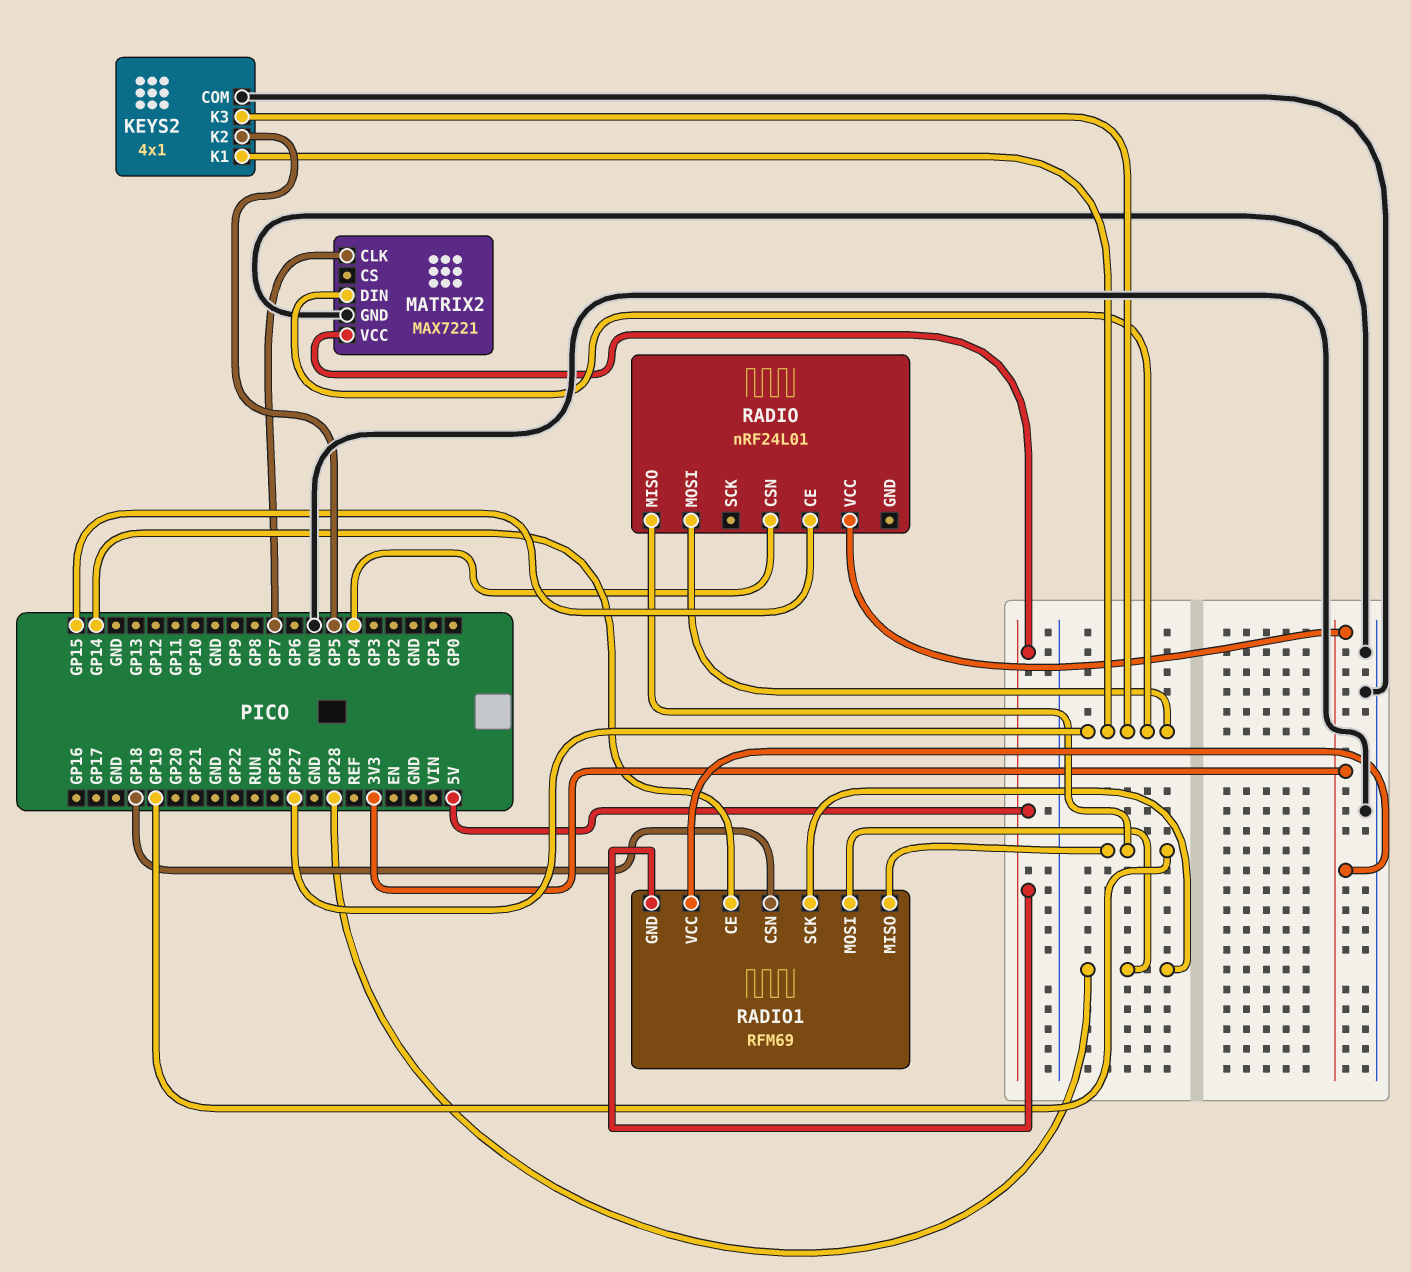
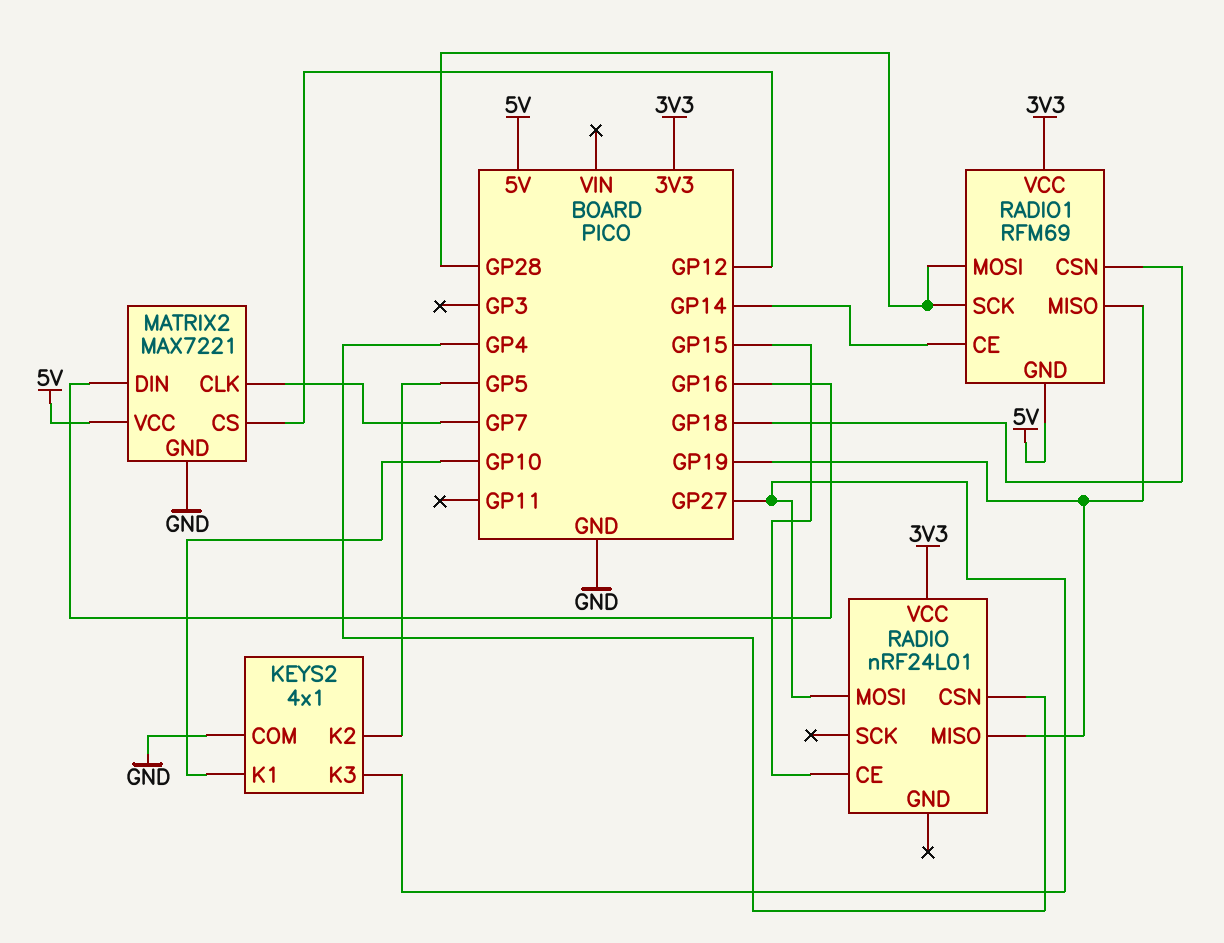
KEYS2 pin K1: GP27 -> GP10
MATRIX2 pin CS: none -> GP12
MATRIX2 pin DIN: GP27 -> GP16

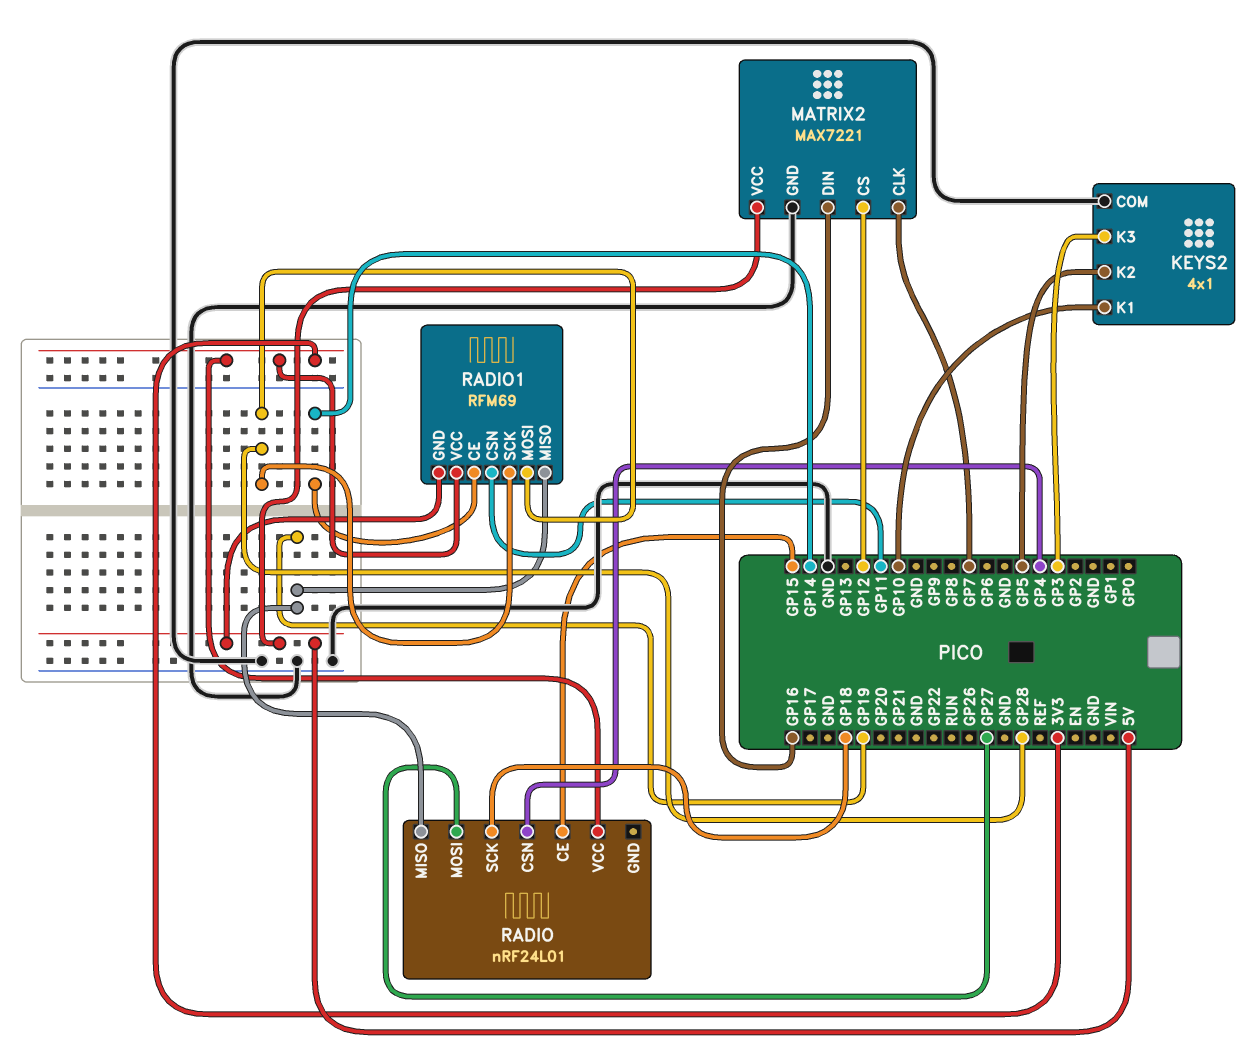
KEYS2 pin K3: GP27 -> GP3
RADIO pin SCK: none -> GP18
RADIO1 pin CSN: GP18 -> GP11

